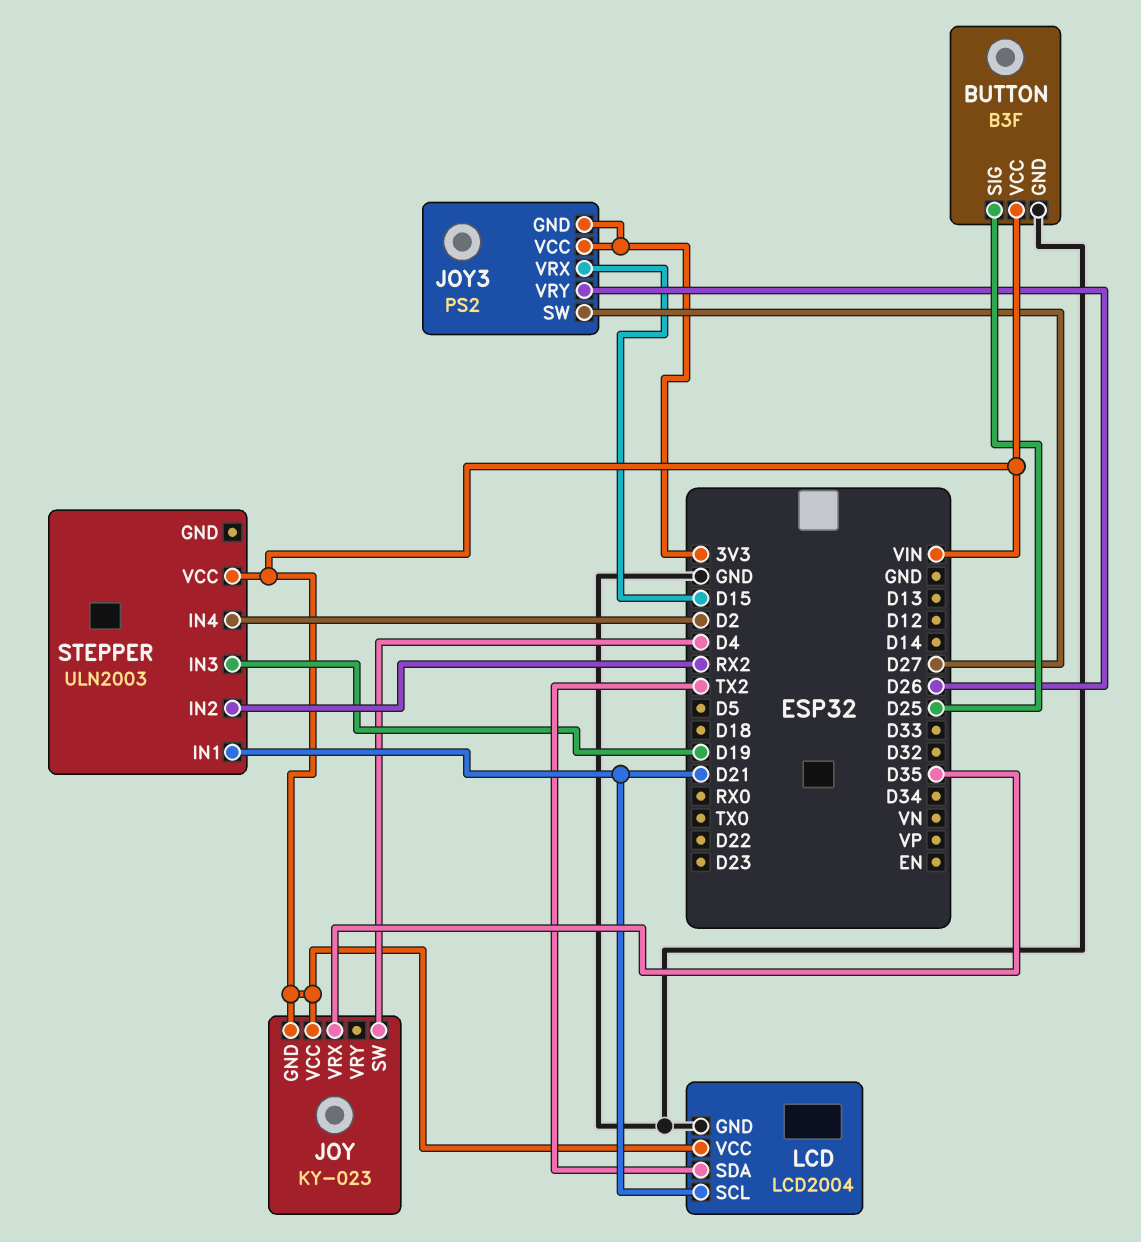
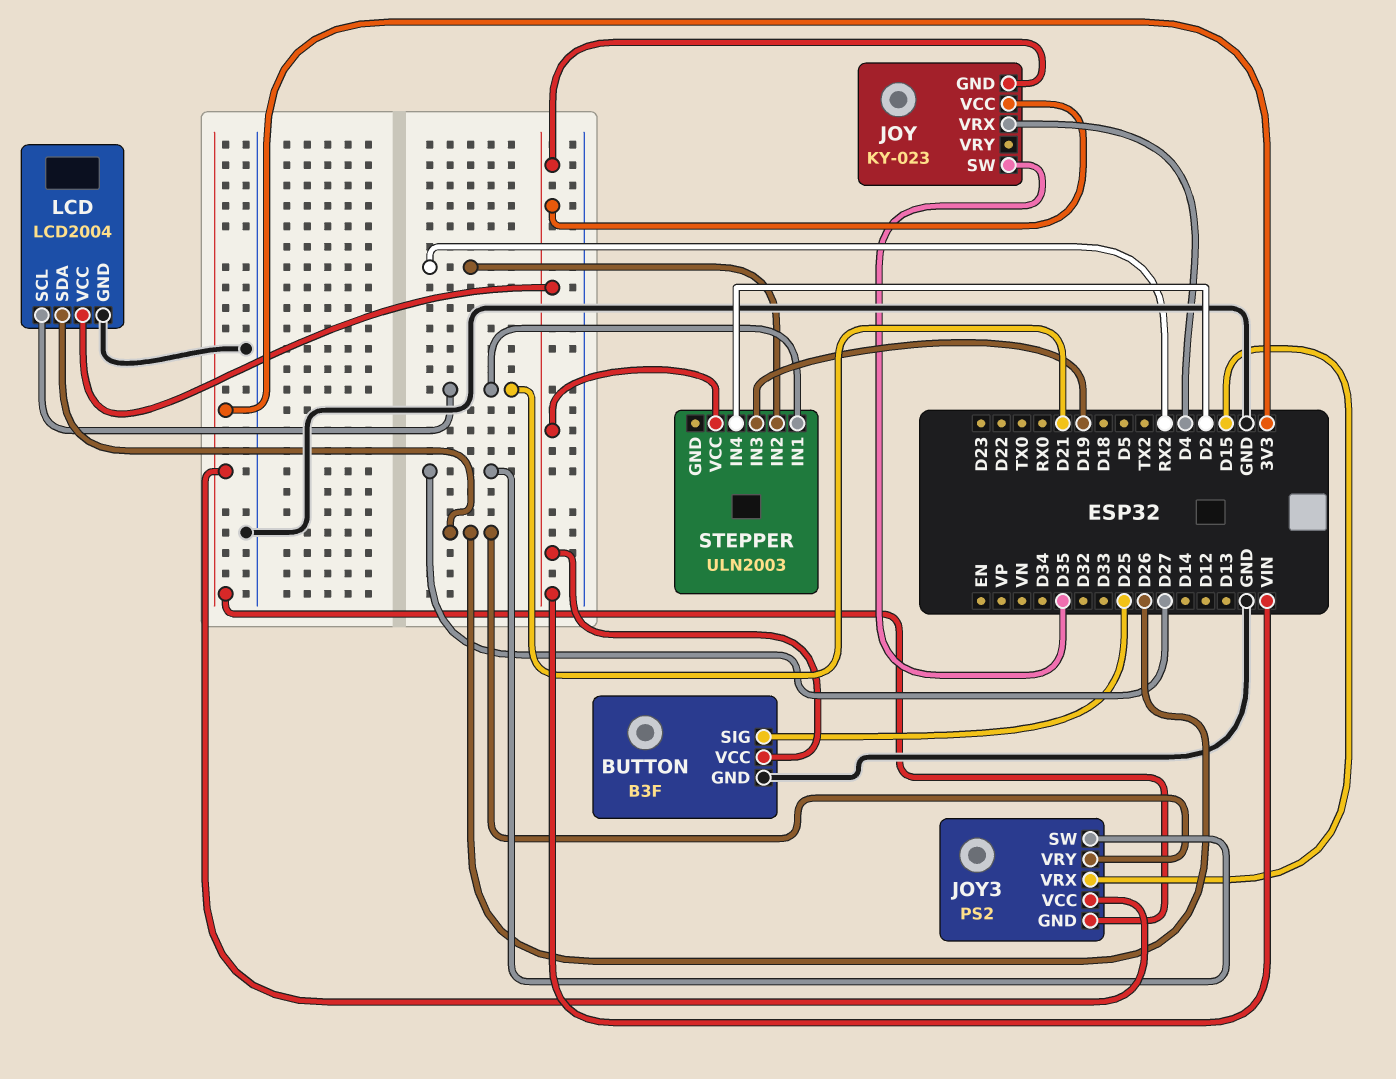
JOY pin SW: D4 -> D35
JOY pin VRX: D35 -> D4
LCD pin SDA: TX2 -> D26

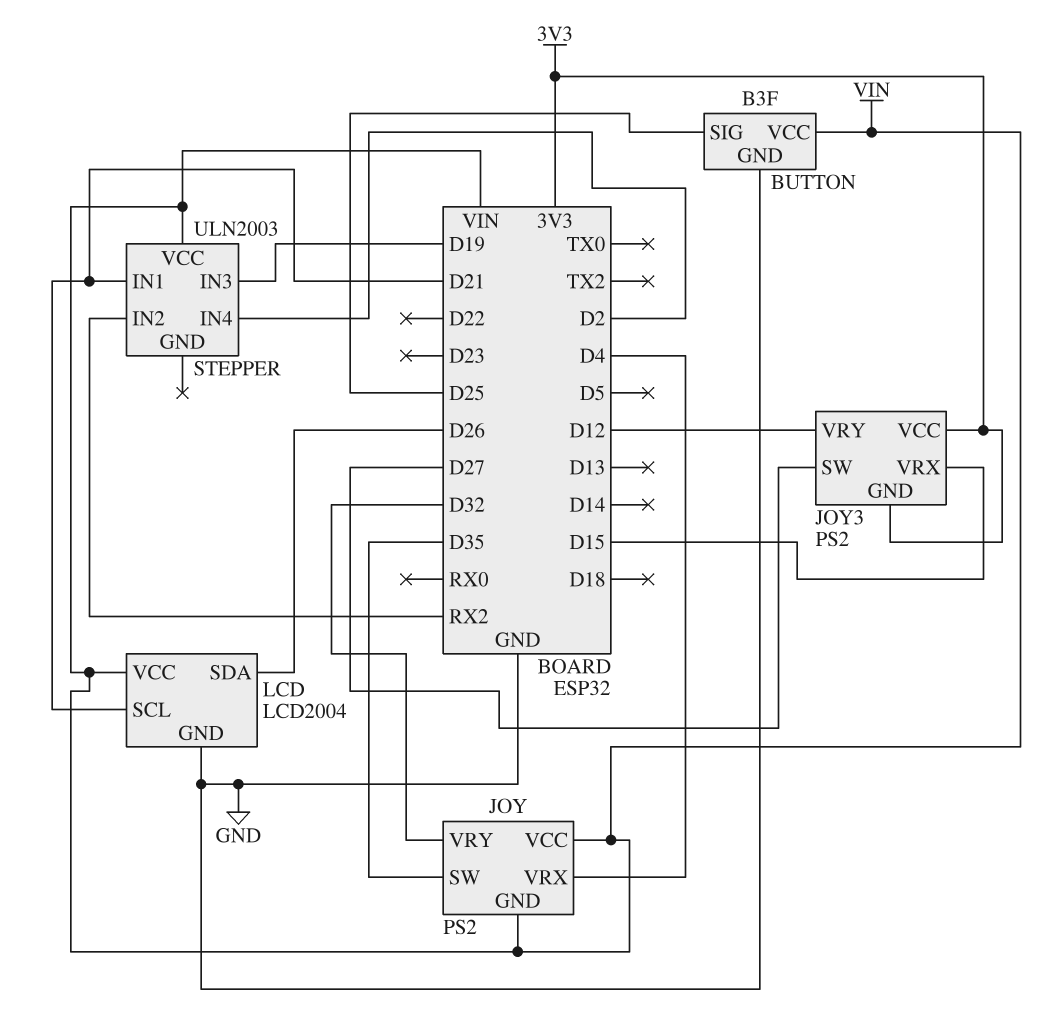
JOY: KY-023 -> PS2
JOY pin VRY: none -> D32
JOY3 pin VRY: D26 -> D12

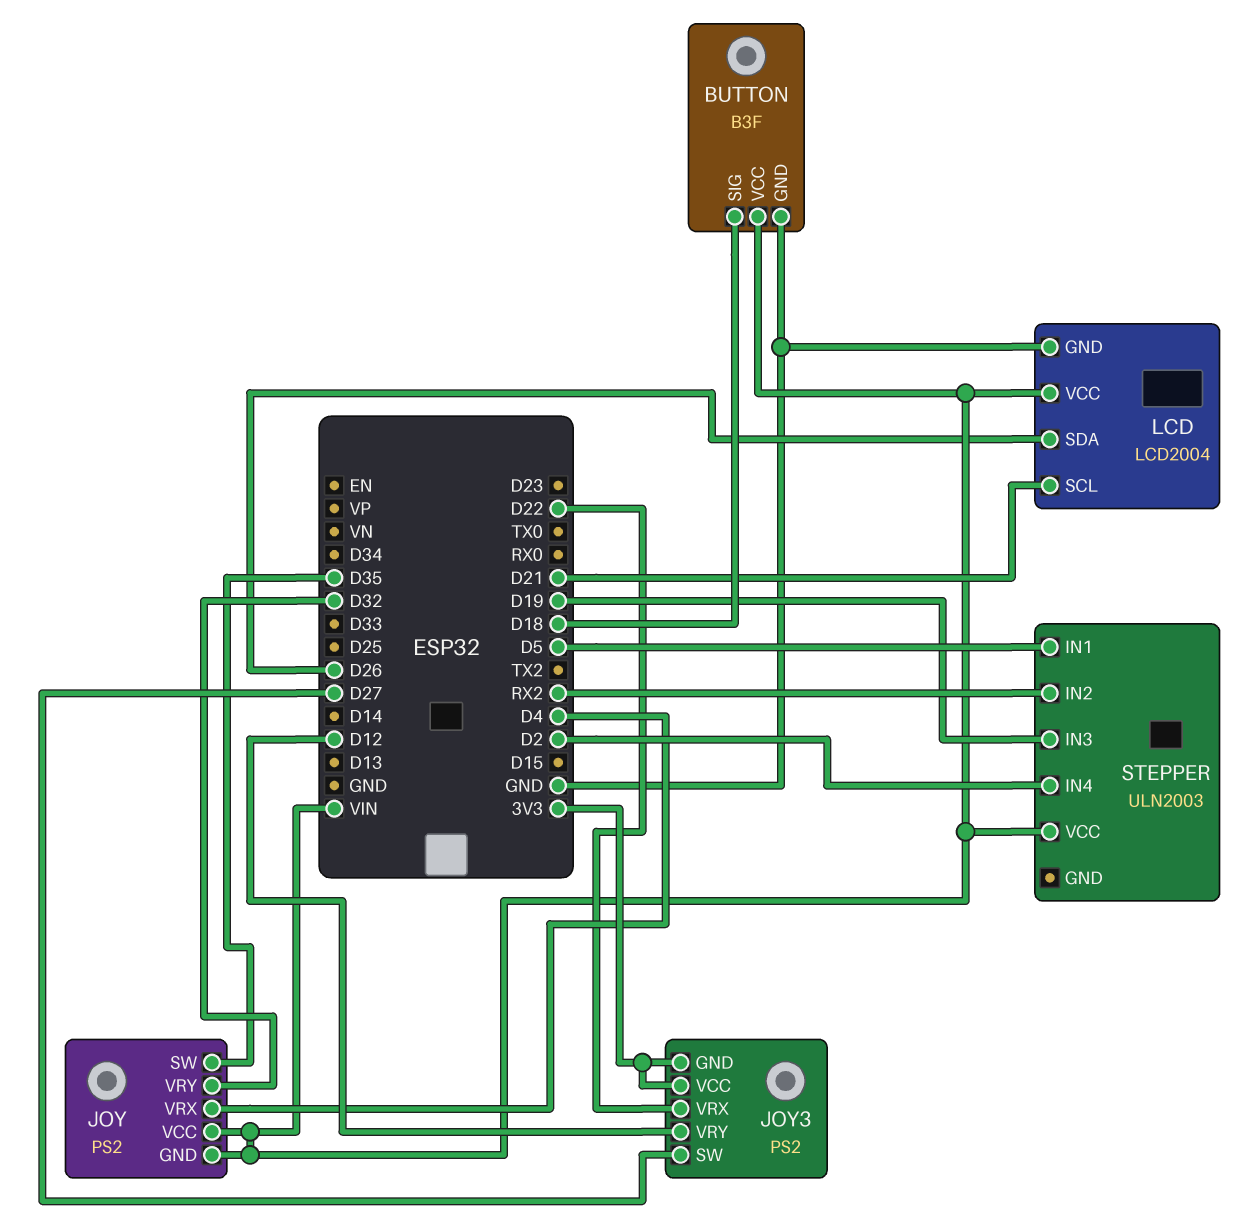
BUTTON pin SIG: D25 -> D18
JOY3 pin VRX: D15 -> D22
STEPPER pin IN1: D21 -> D5

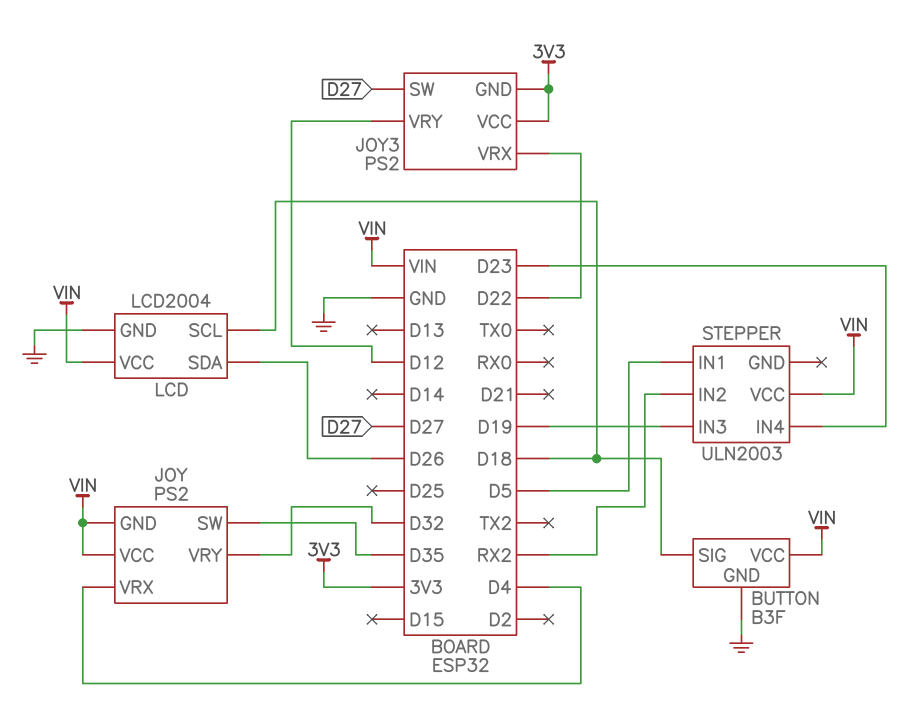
LCD pin SCL: D21 -> D18
STEPPER pin IN4: D2 -> D23

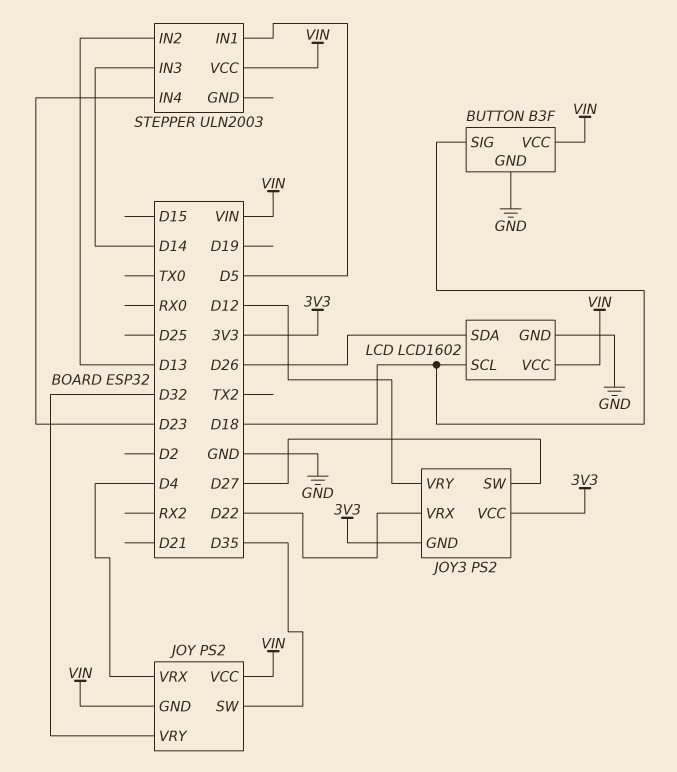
LCD: LCD2004 -> LCD1602
STEPPER pin IN2: RX2 -> D13
STEPPER pin IN3: D19 -> D14

